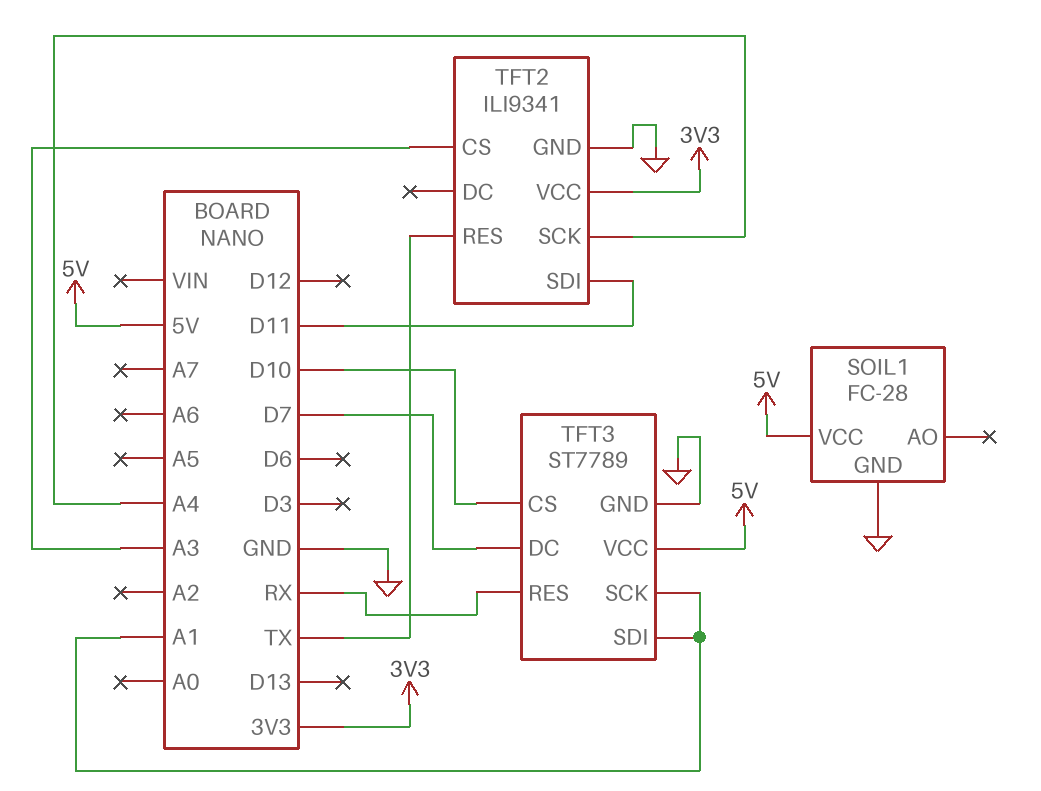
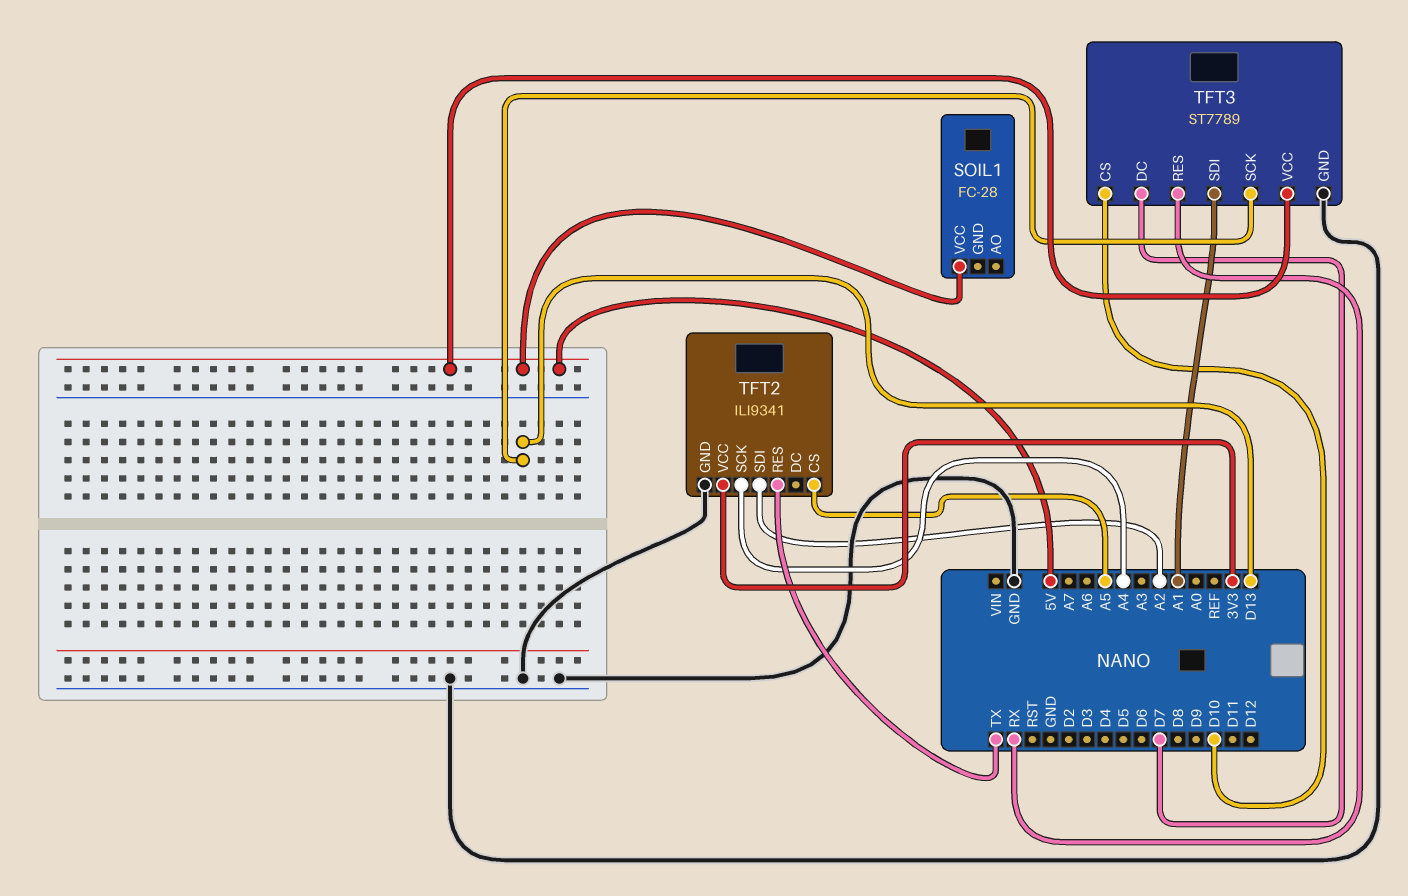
SOIL1 pin GND: GND -> none
TFT2 pin CS: A3 -> A5
TFT2 pin SDI: D11 -> A2
TFT3 pin SCK: A1 -> D13

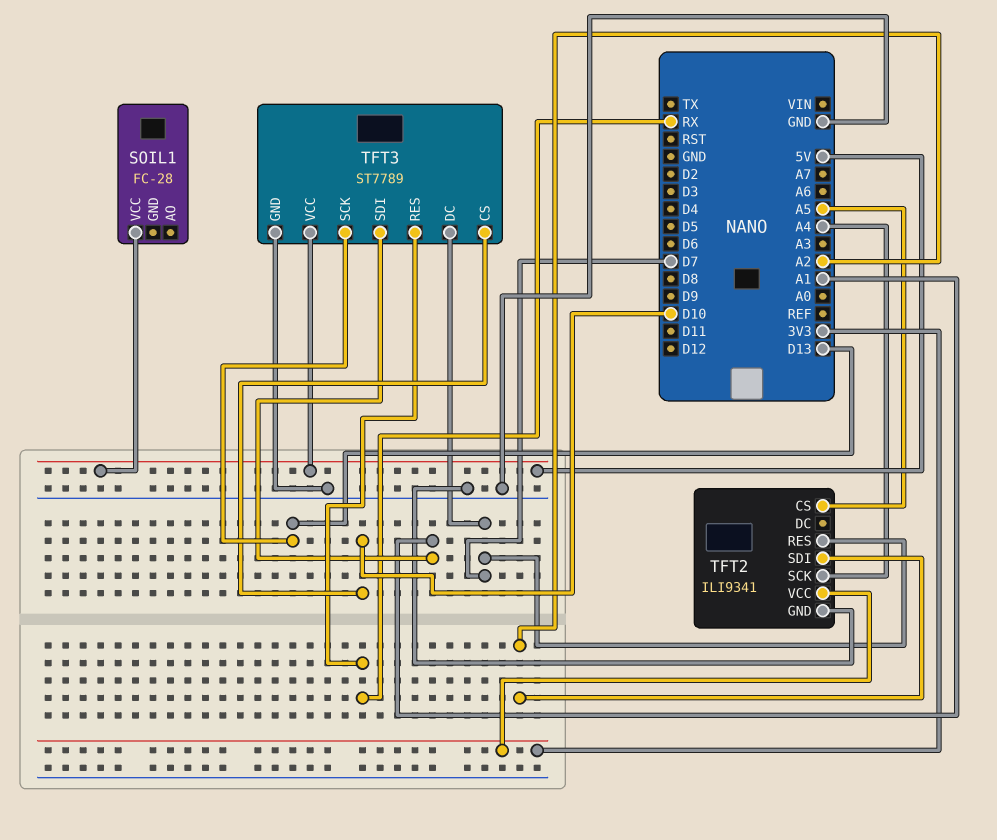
TFT2 pin RES: TX -> D7

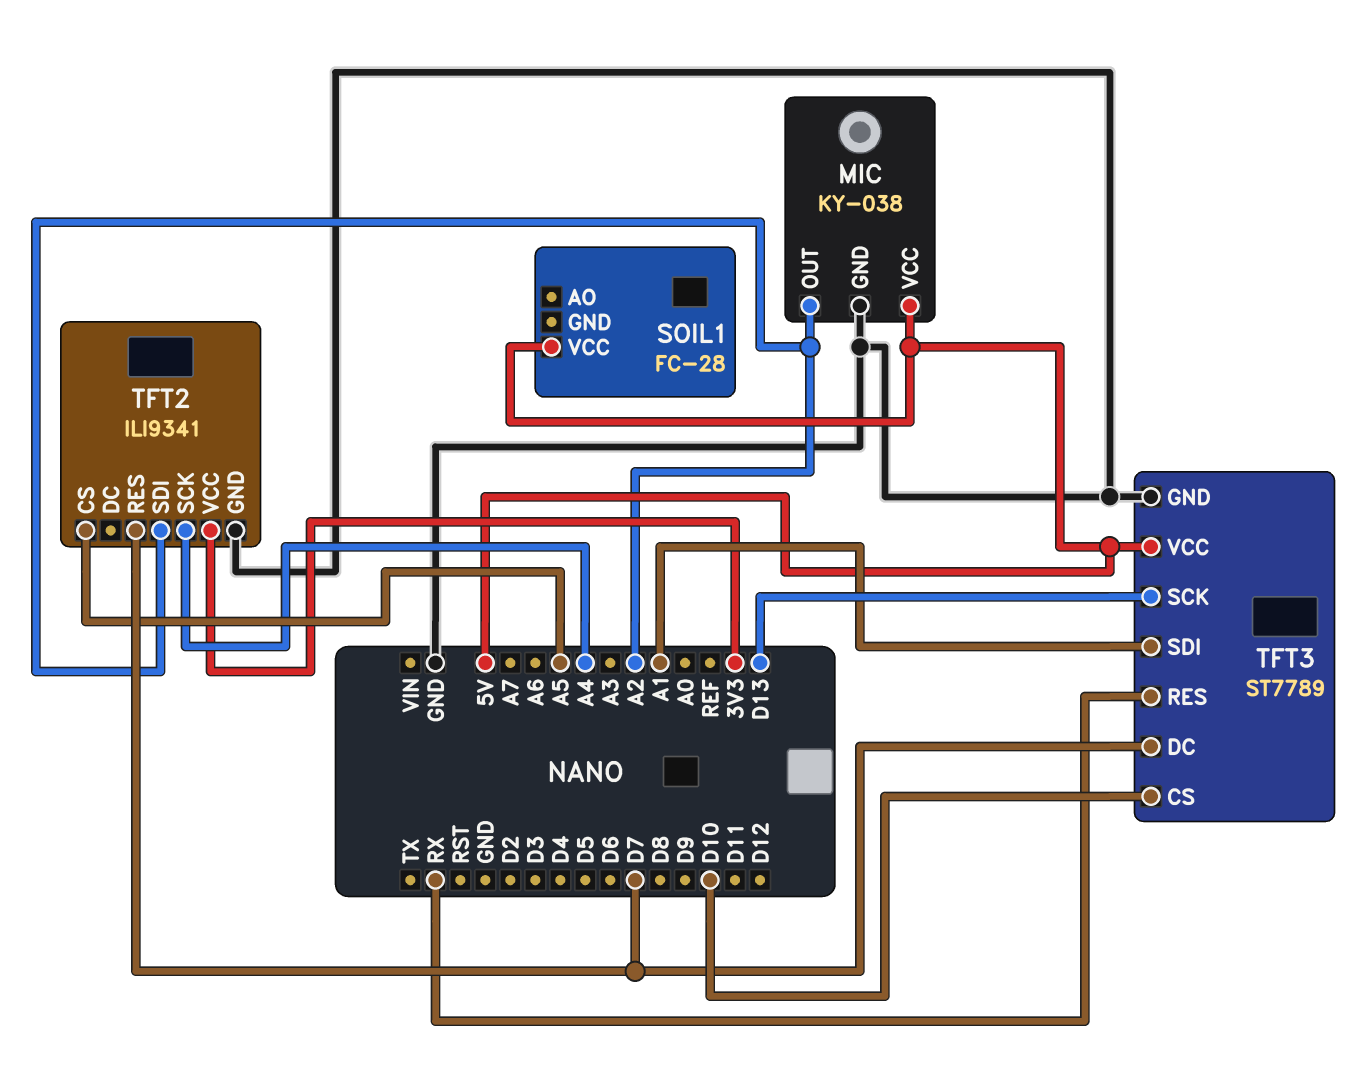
MIC: none -> KY-038
MIC pin GND: none -> GND
MIC pin OUT: none -> A2
MIC pin VCC: none -> 5V

